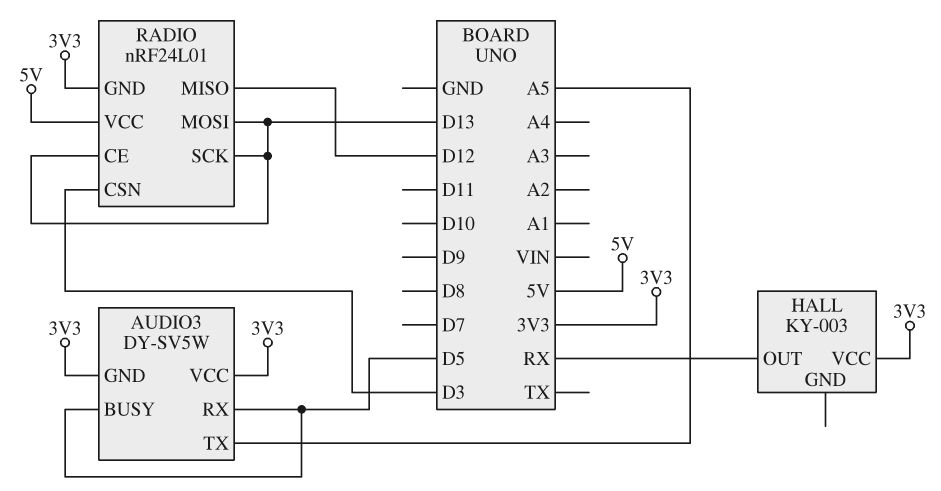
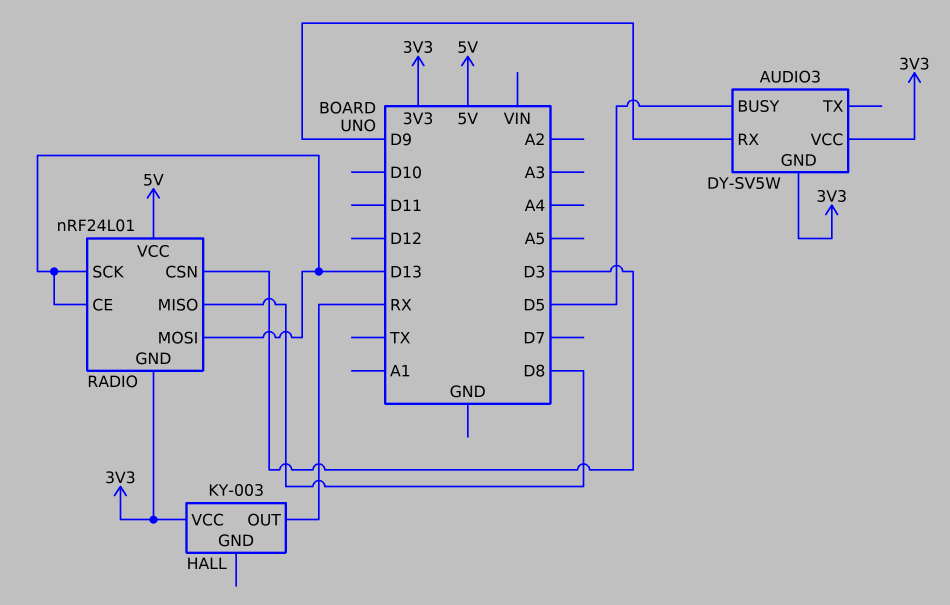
AUDIO3 pin RX: D5 -> D9
AUDIO3 pin TX: A5 -> none
RADIO pin MISO: D12 -> D8

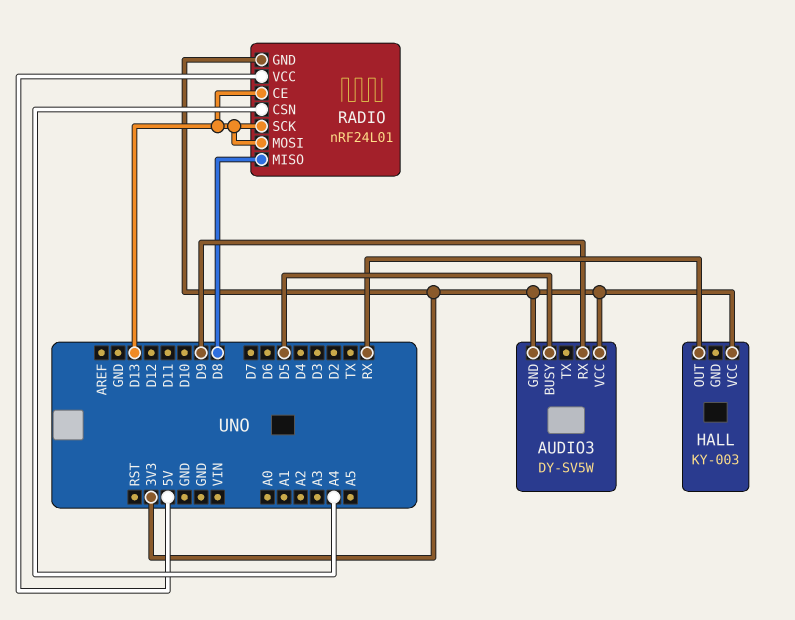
RADIO pin CSN: D3 -> A4

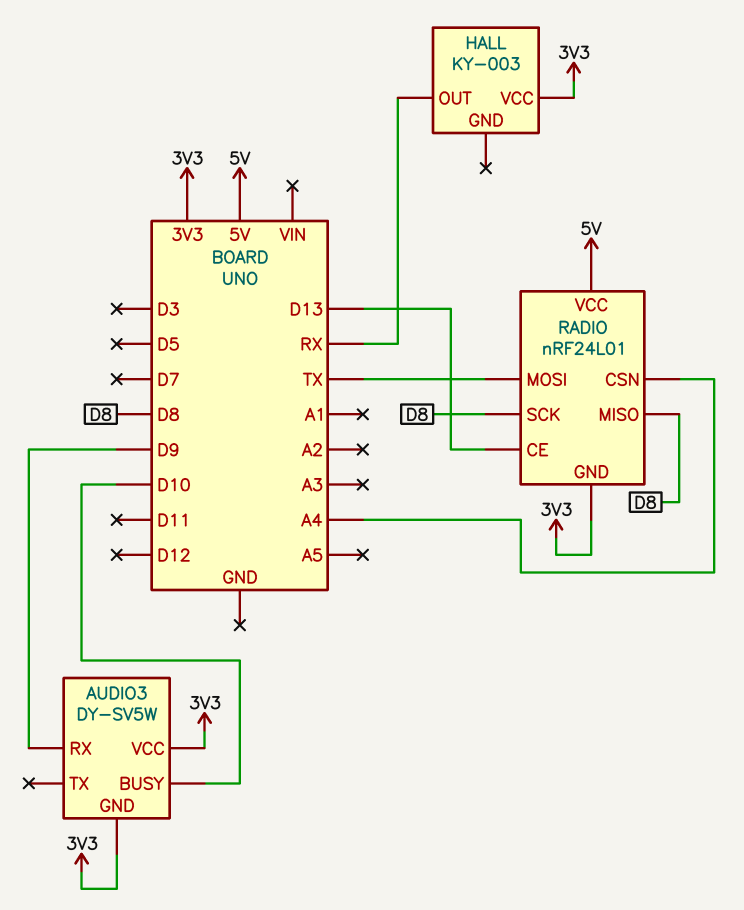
AUDIO3 pin BUSY: D5 -> D10
RADIO pin MOSI: D13 -> TX
RADIO pin SCK: D13 -> D8

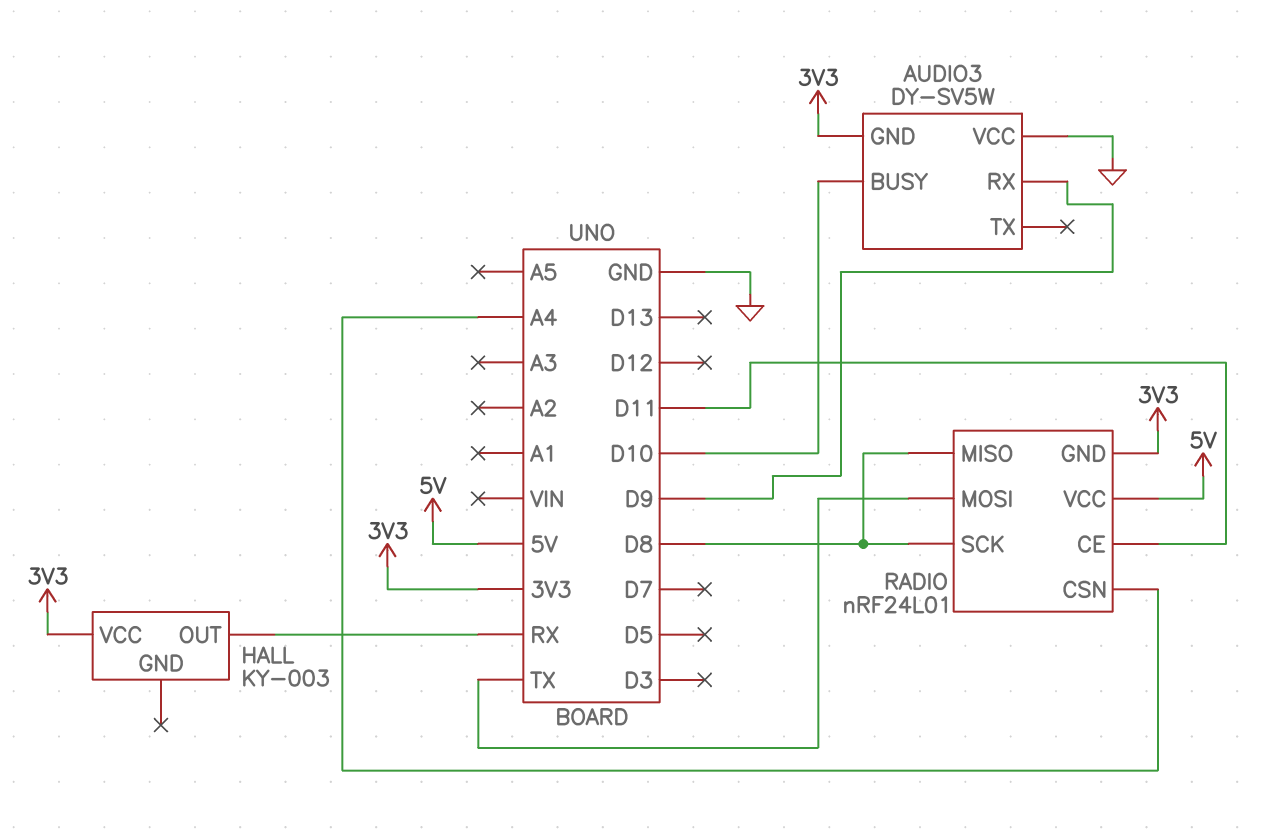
AUDIO3 pin VCC: 3V3 -> GND
RADIO pin CE: D13 -> D11

